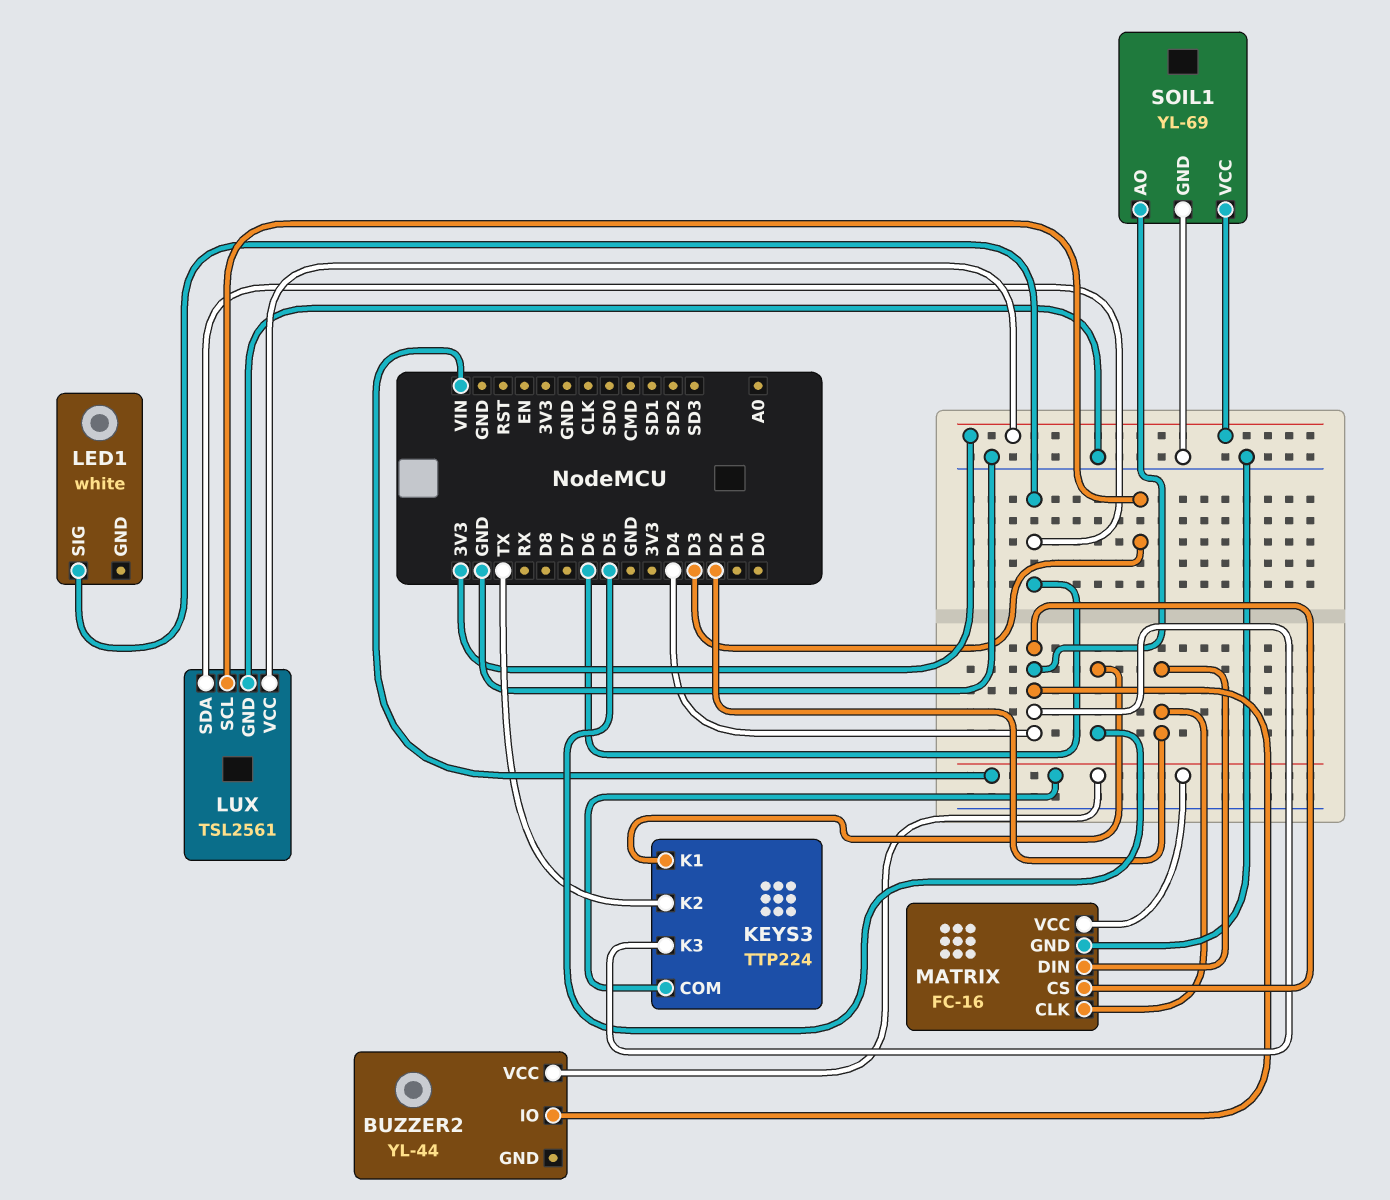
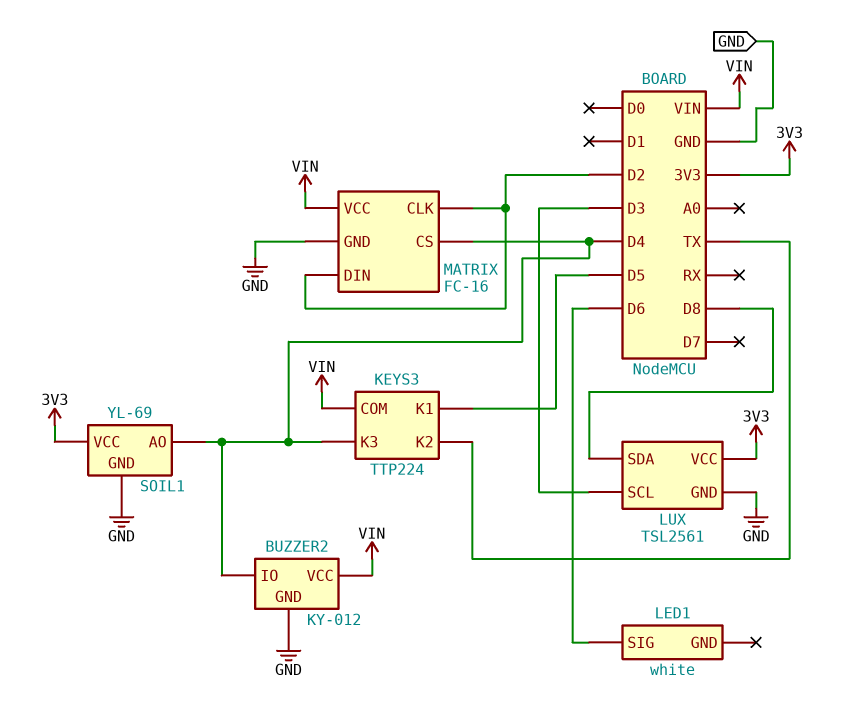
BUZZER2: YL-44 -> KY-012
BUZZER2 pin GND: none -> GND
LUX pin SDA: D6 -> D8

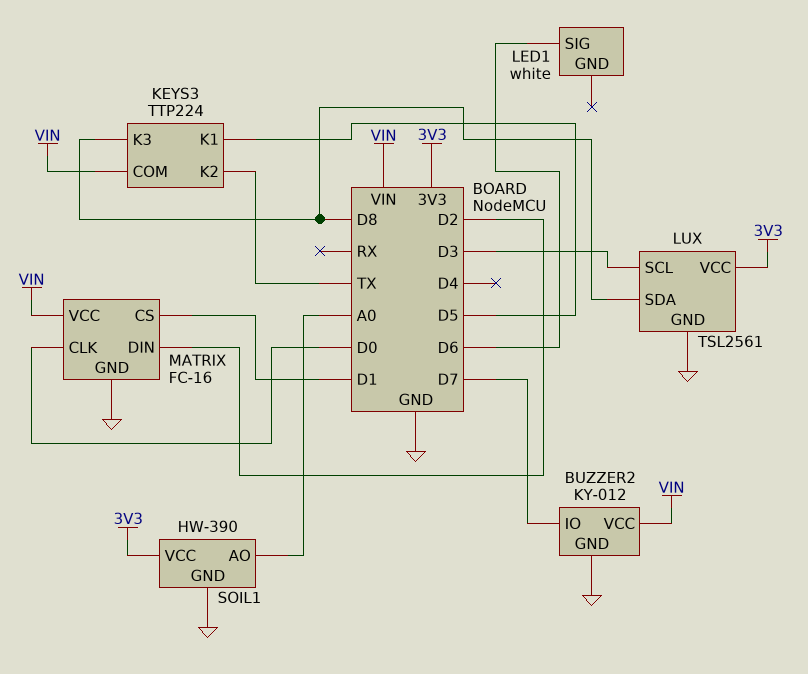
BUZZER2 pin IO: D4 -> D7
KEYS3 pin K3: D4 -> D8
MATRIX pin CLK: D2 -> D0
MATRIX pin CS: D4 -> D1
SOIL1: YL-69 -> HW-390
SOIL1 pin AO: D4 -> A0

